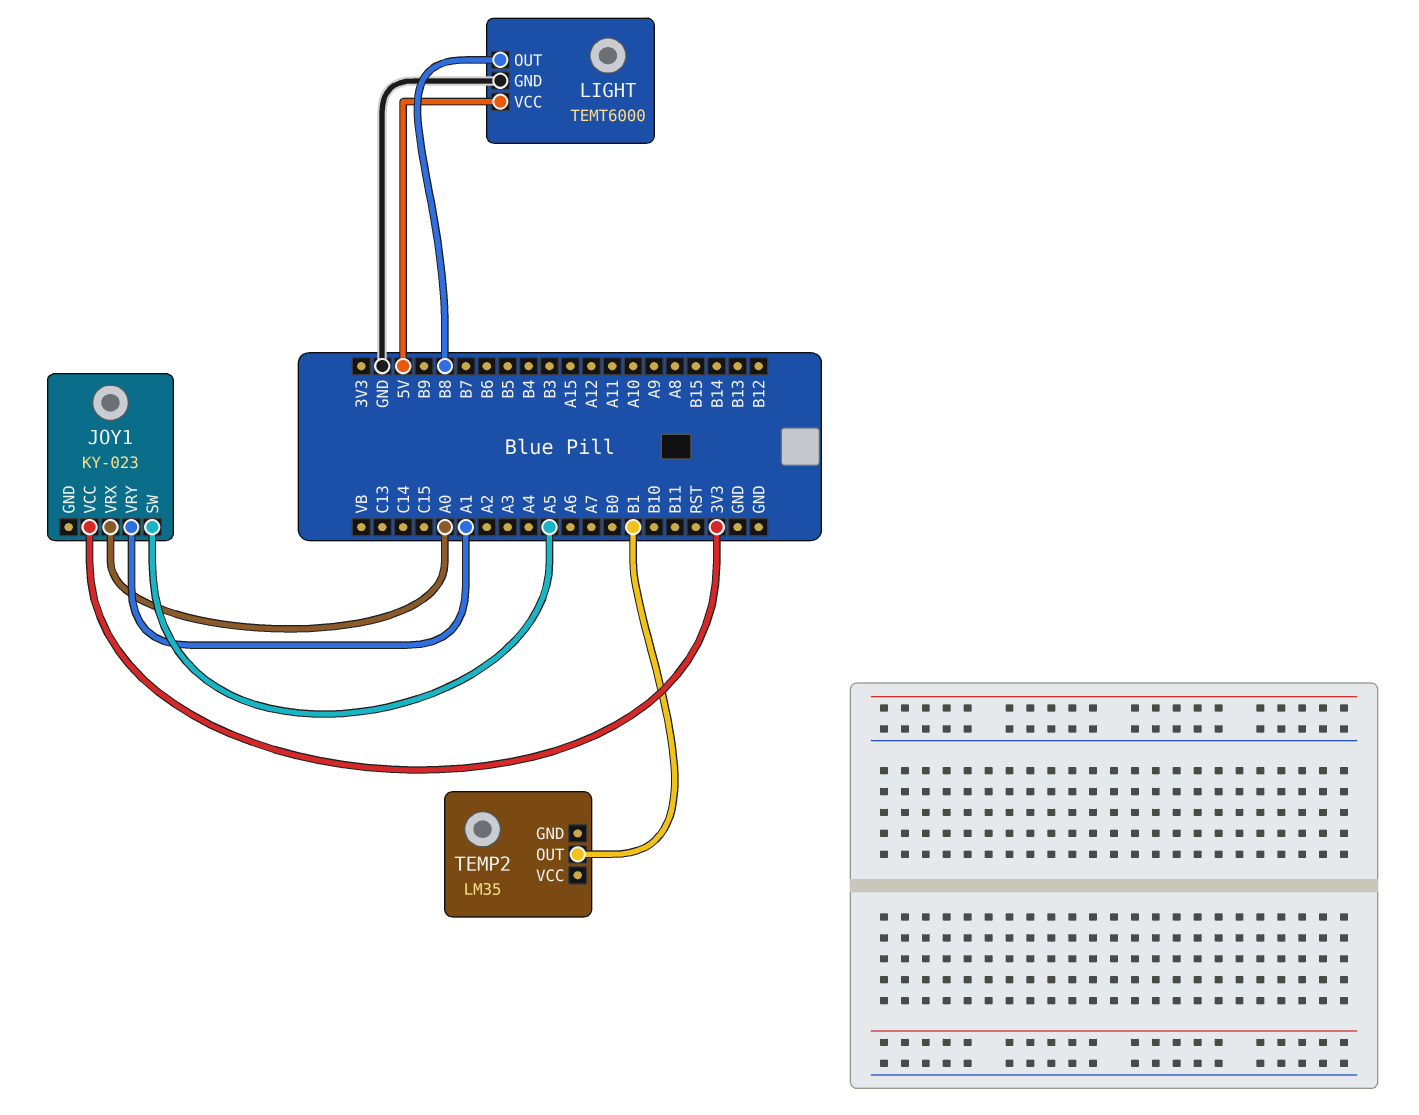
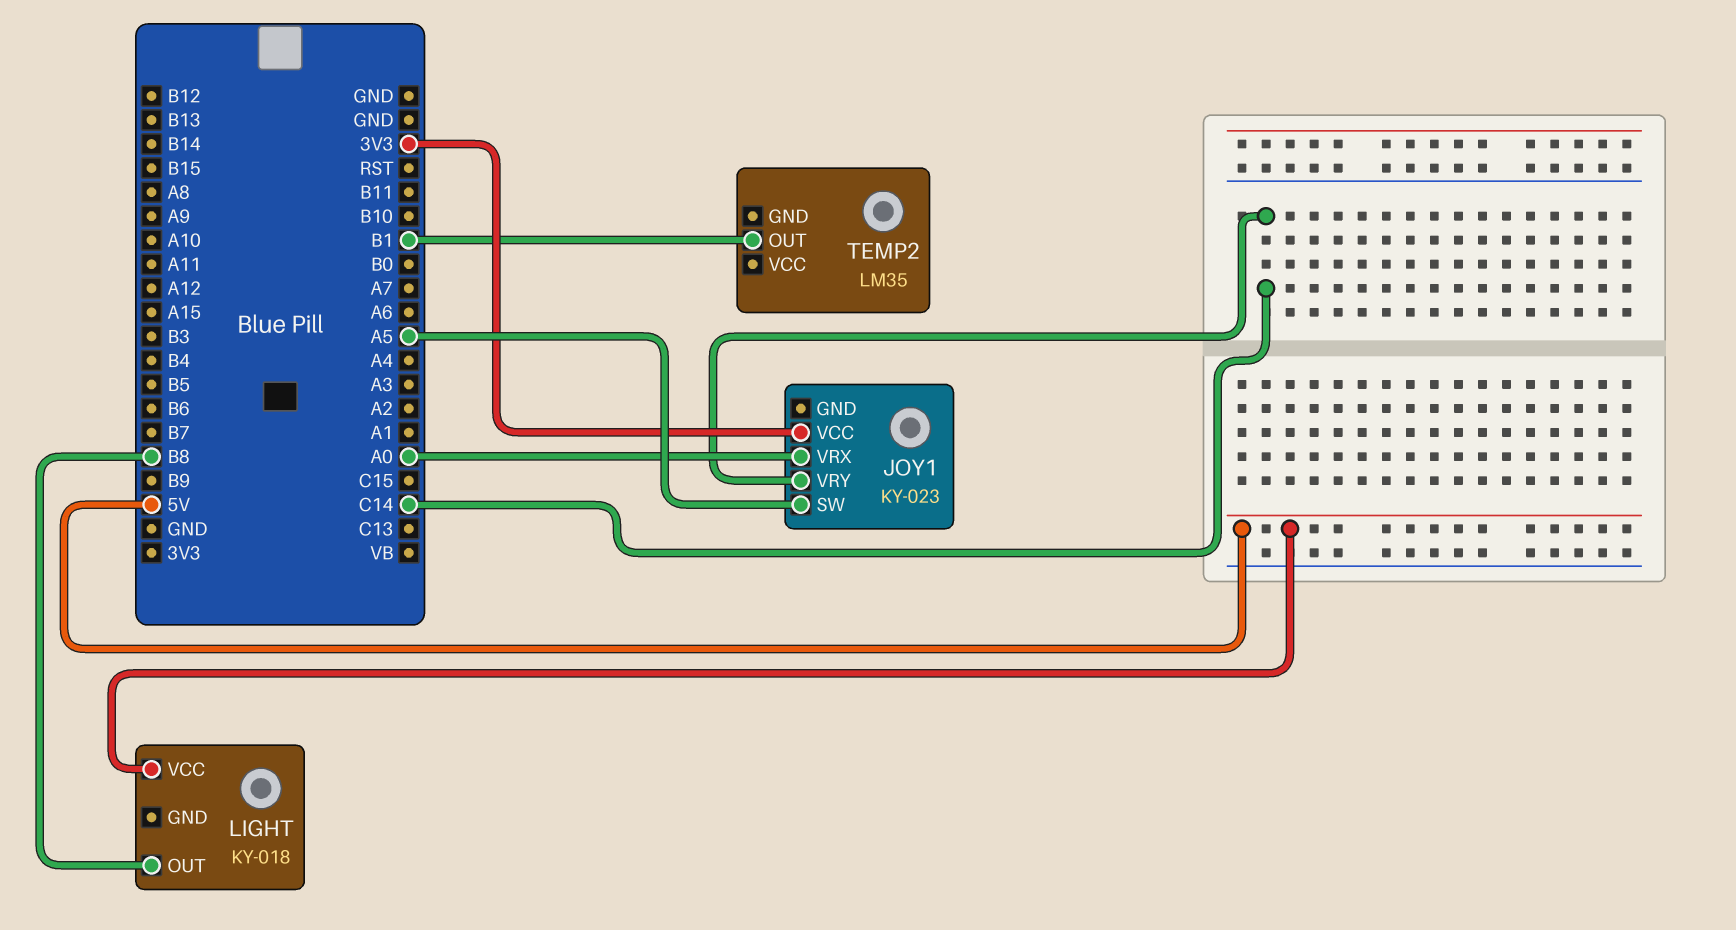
JOY1 pin VRY: A1 -> C14
LIGHT: TEMT6000 -> KY-018
LIGHT pin GND: GND -> none

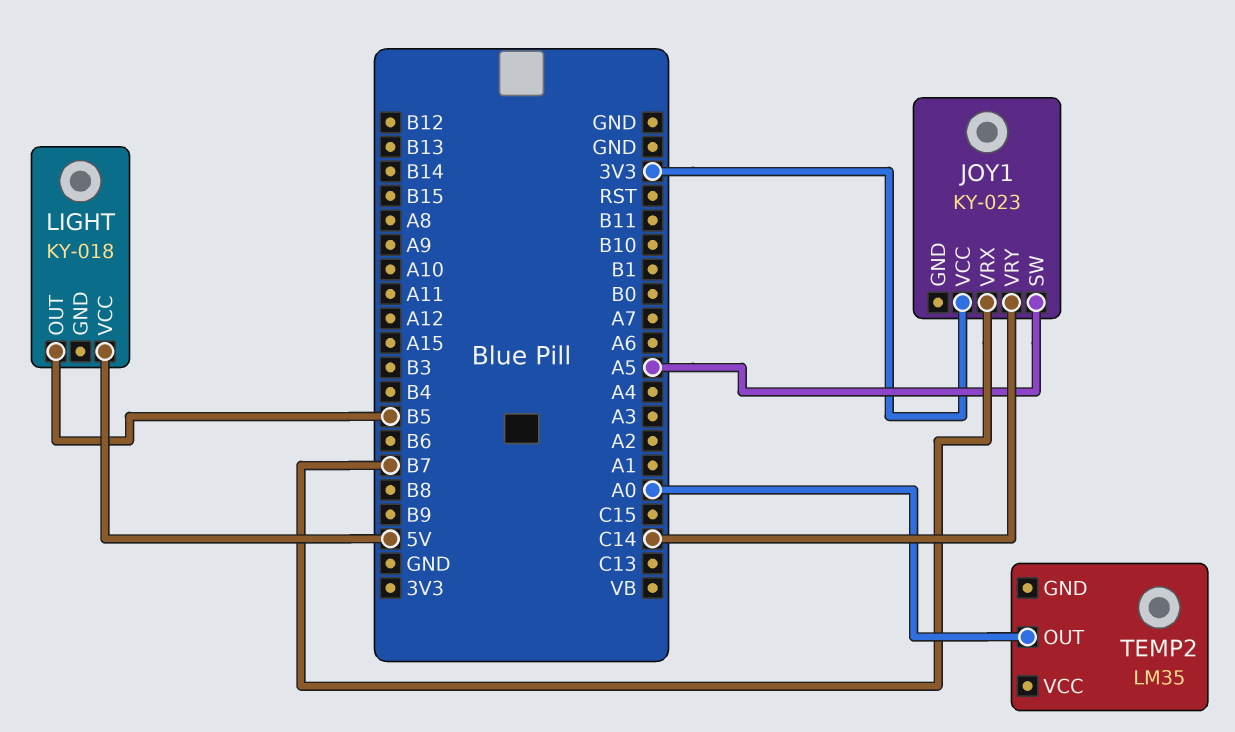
JOY1 pin VRX: A0 -> B7
LIGHT pin OUT: B8 -> B5
TEMP2 pin OUT: B1 -> A0

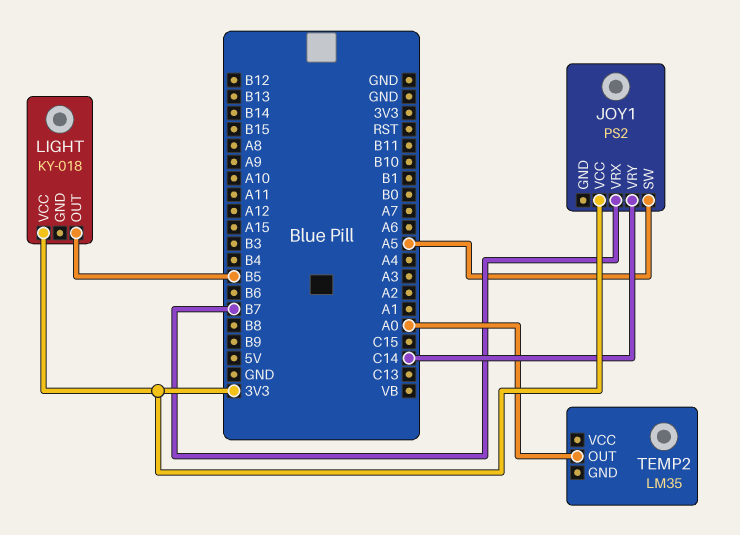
JOY1: KY-023 -> PS2
LIGHT pin VCC: 5V -> 3V3

